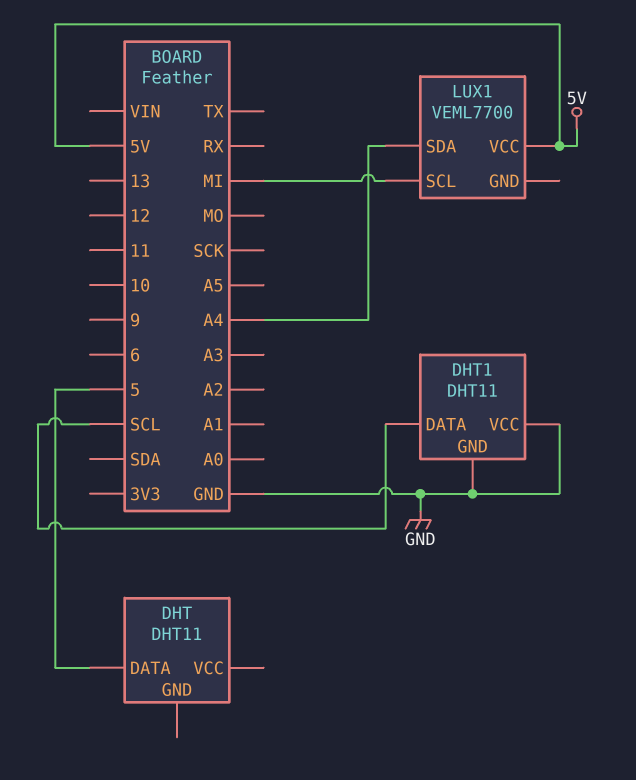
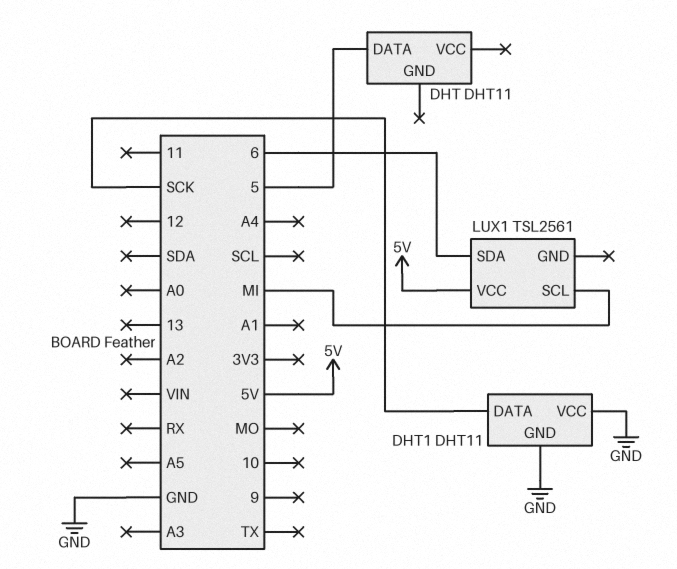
DHT1 pin DATA: SCL -> SCK
LUX1: VEML7700 -> TSL2561
LUX1 pin SDA: A4 -> 6

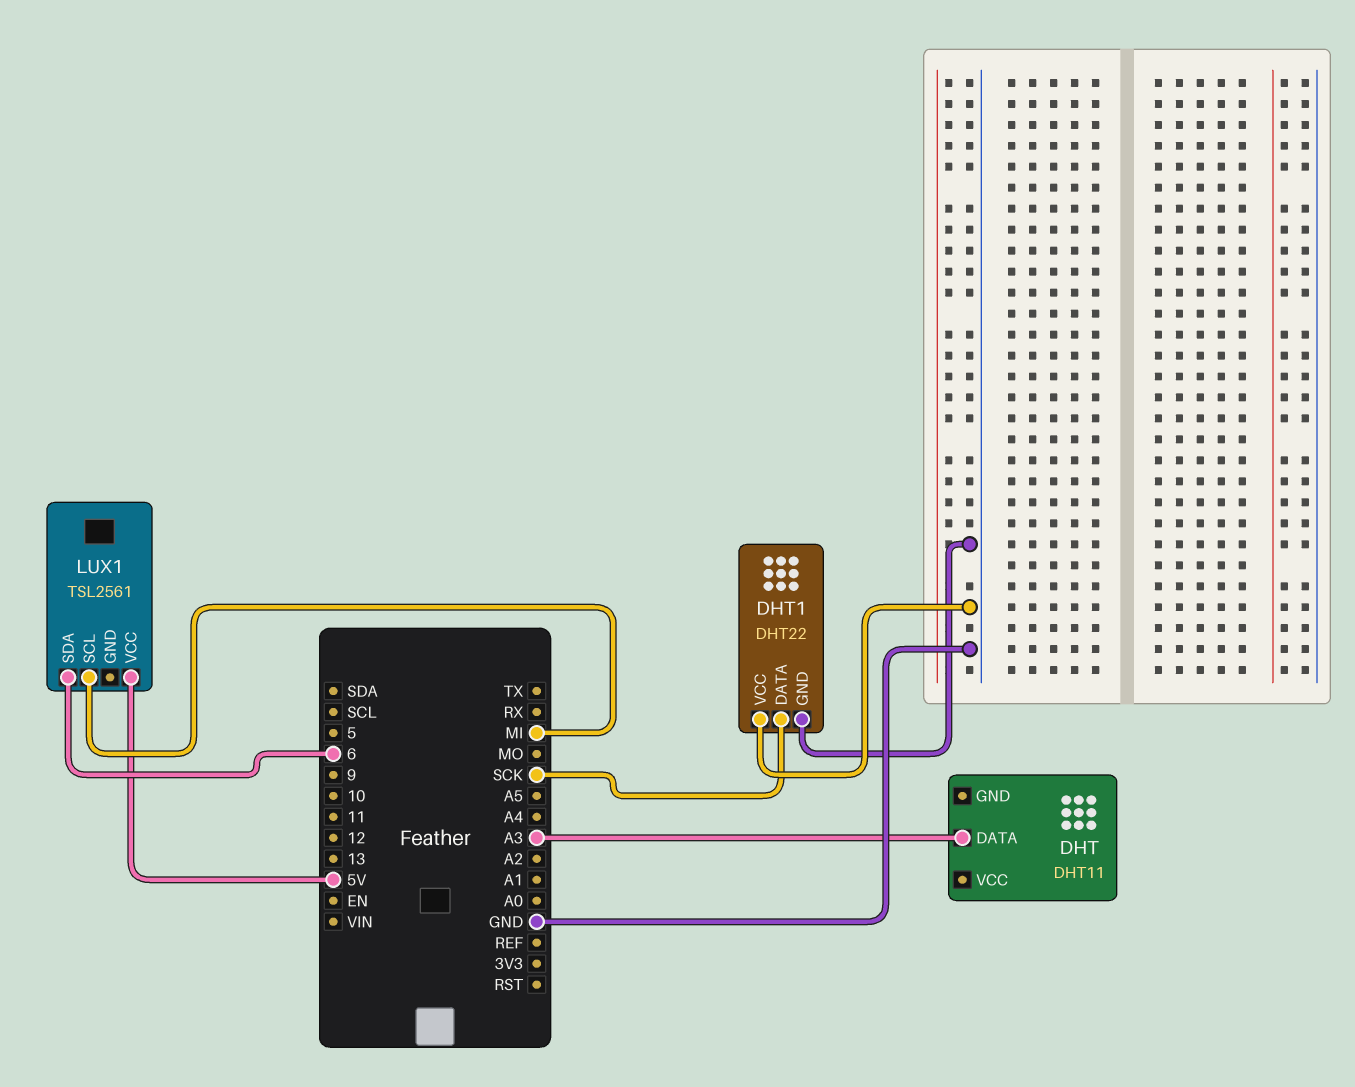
DHT pin DATA: 5 -> A3
DHT1: DHT11 -> DHT22

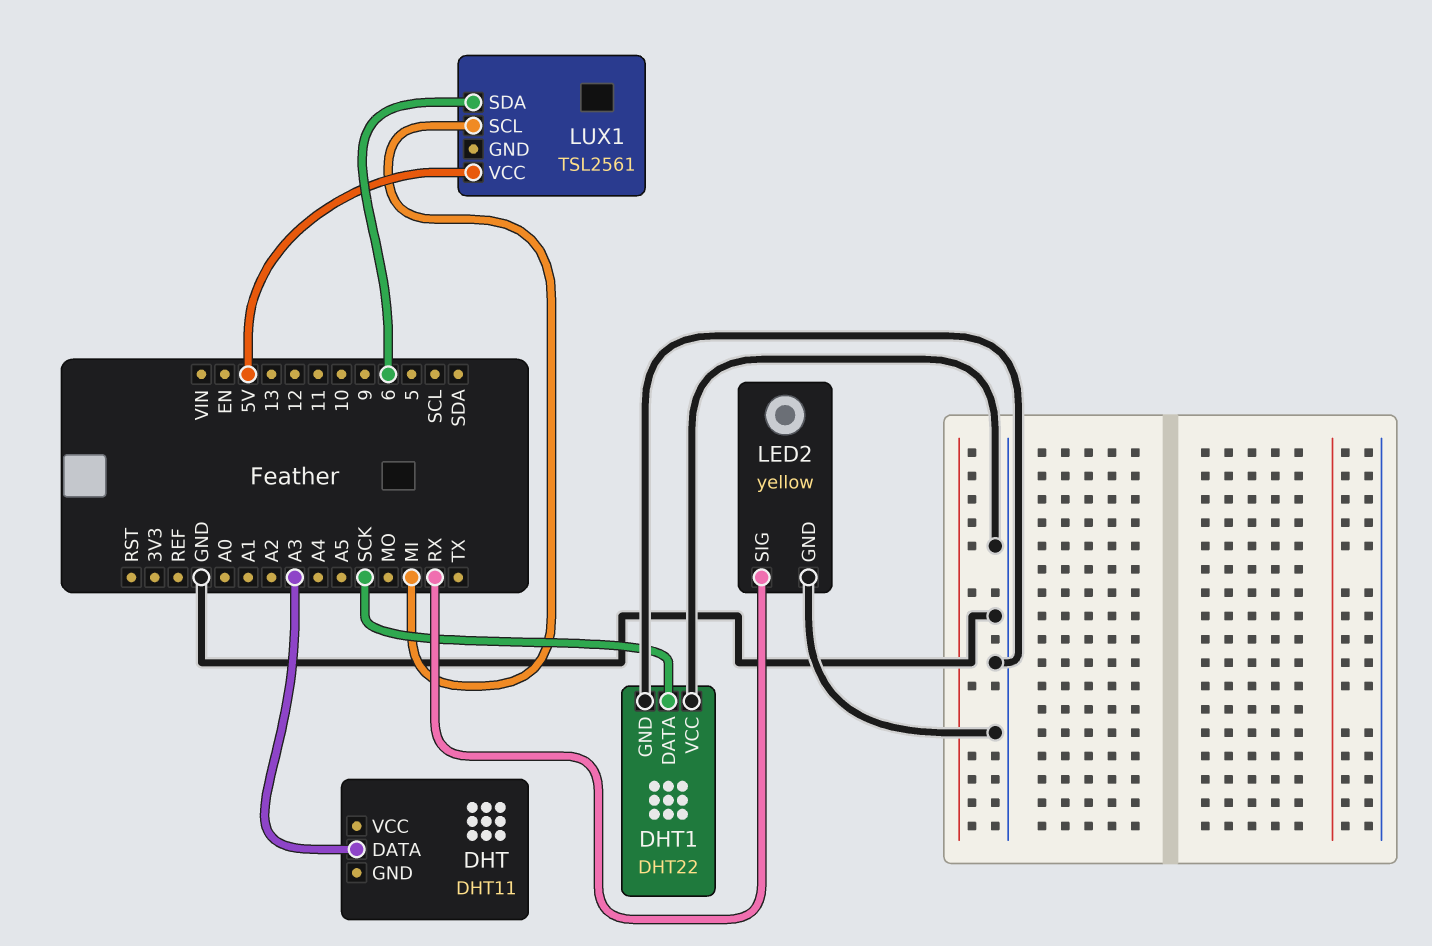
LED2: none -> yellow
LED2 pin GND: none -> GND
LED2 pin SIG: none -> RX

